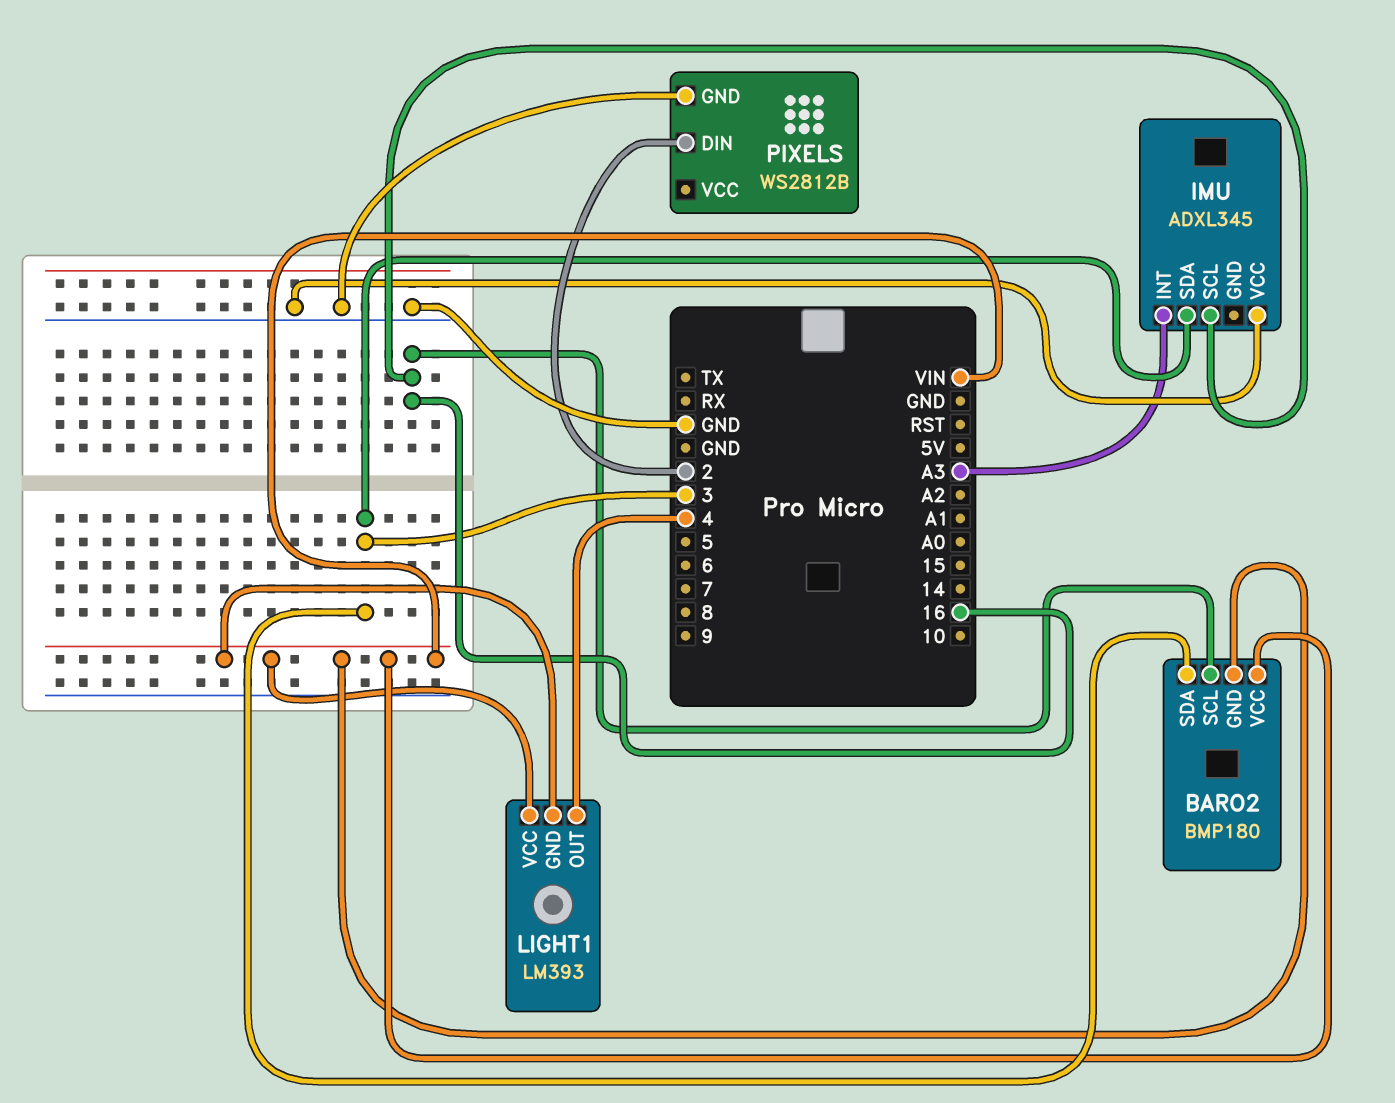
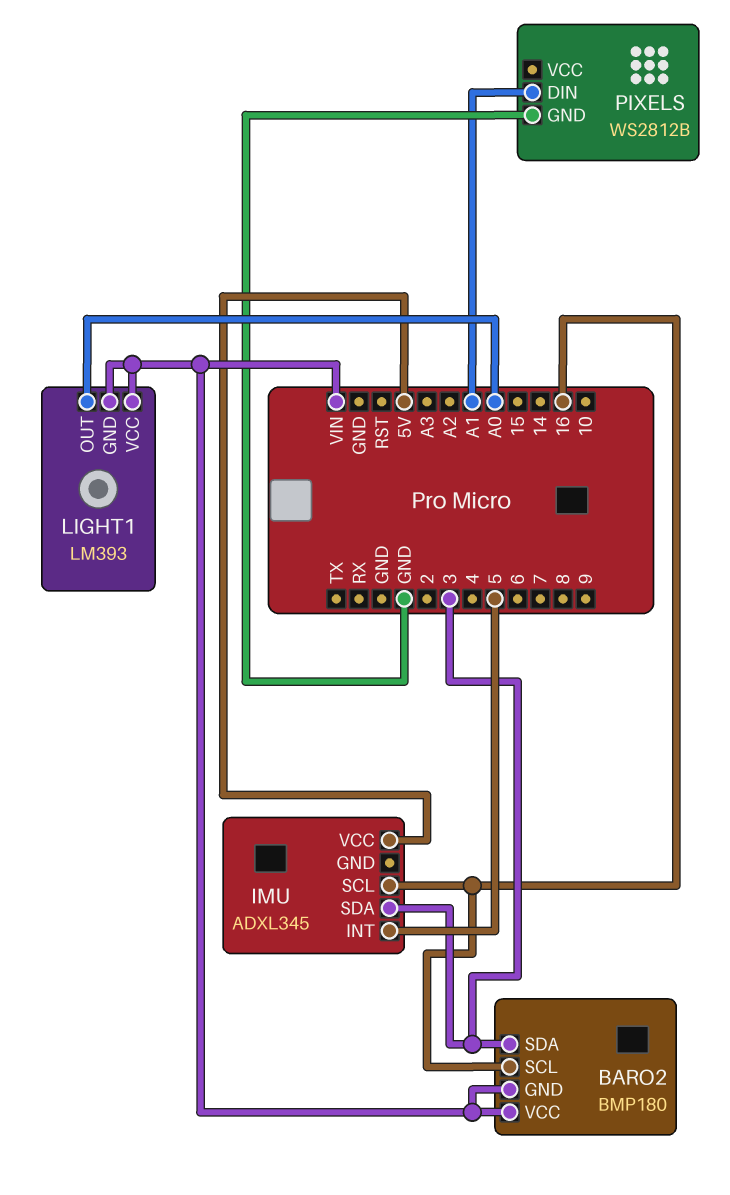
IMU pin INT: A3 -> 5
IMU pin VCC: GND -> 5V
LIGHT1 pin OUT: 4 -> A0
PIXELS pin DIN: 2 -> A1

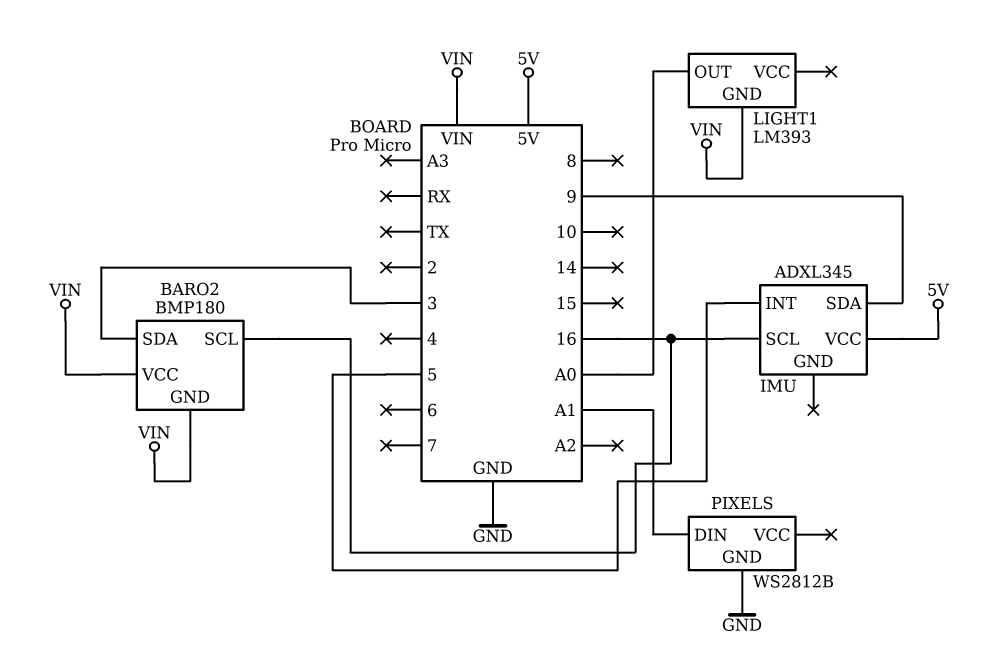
IMU pin SDA: 3 -> 9
LIGHT1 pin VCC: VIN -> none

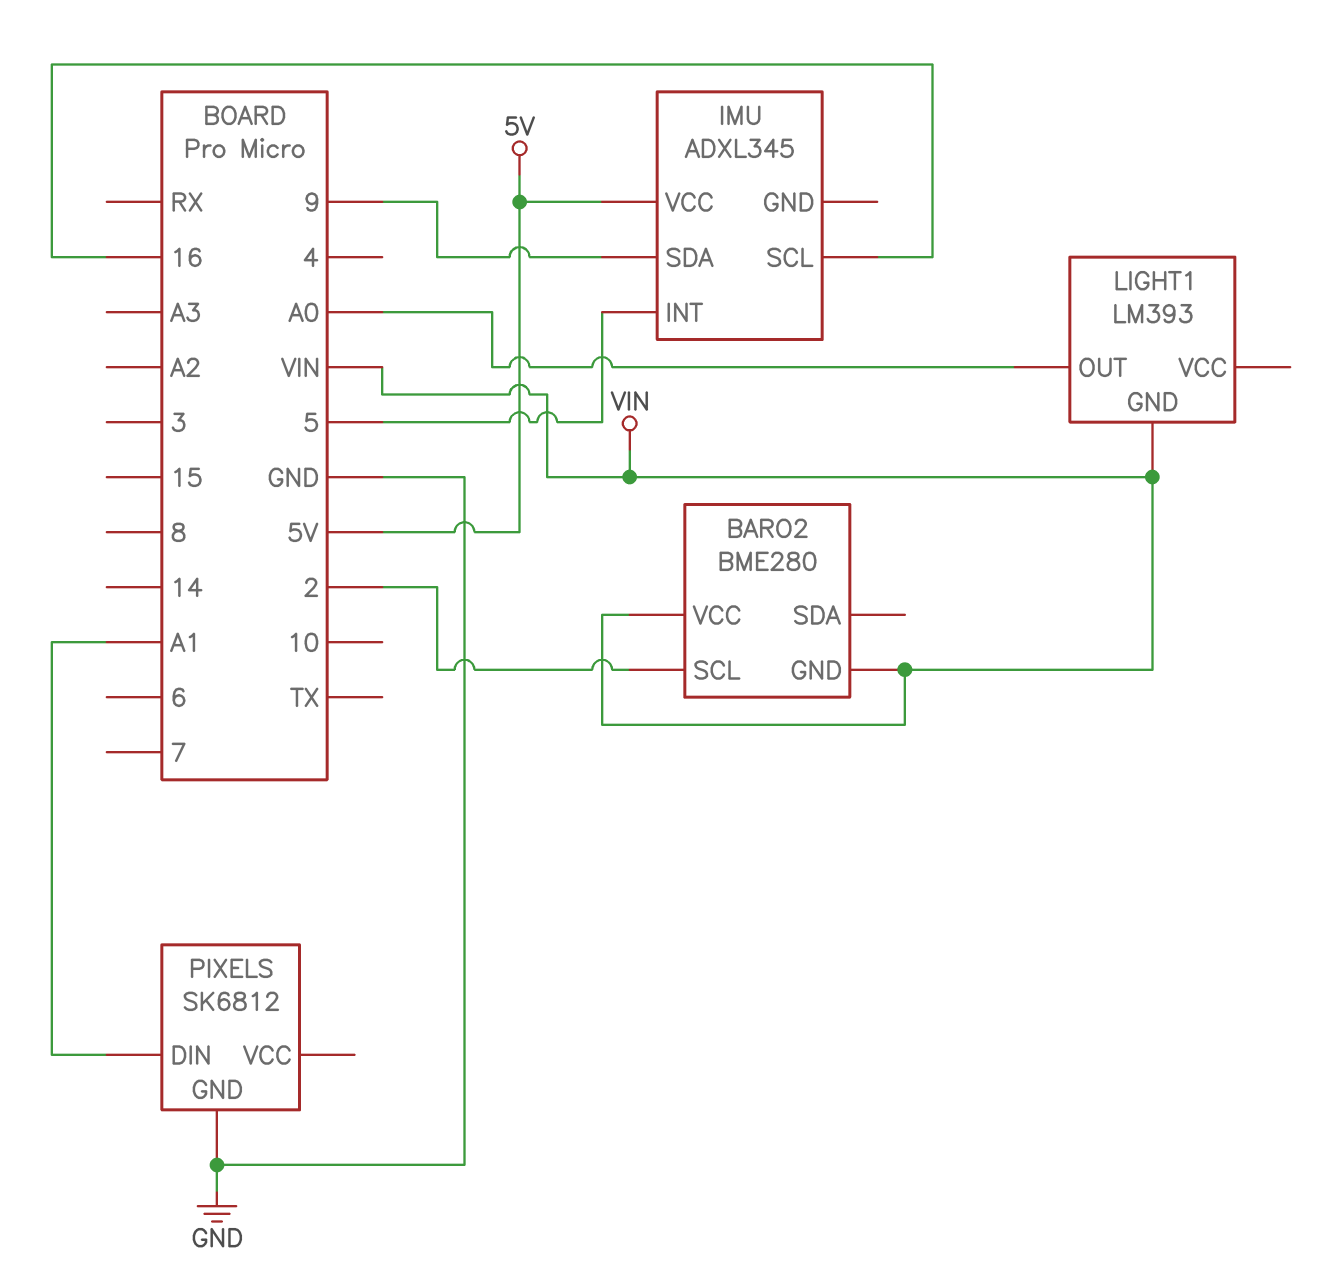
BARO2: BMP180 -> BME280
BARO2 pin SCL: 16 -> 2
BARO2 pin SDA: 3 -> none
PIXELS: WS2812B -> SK6812

